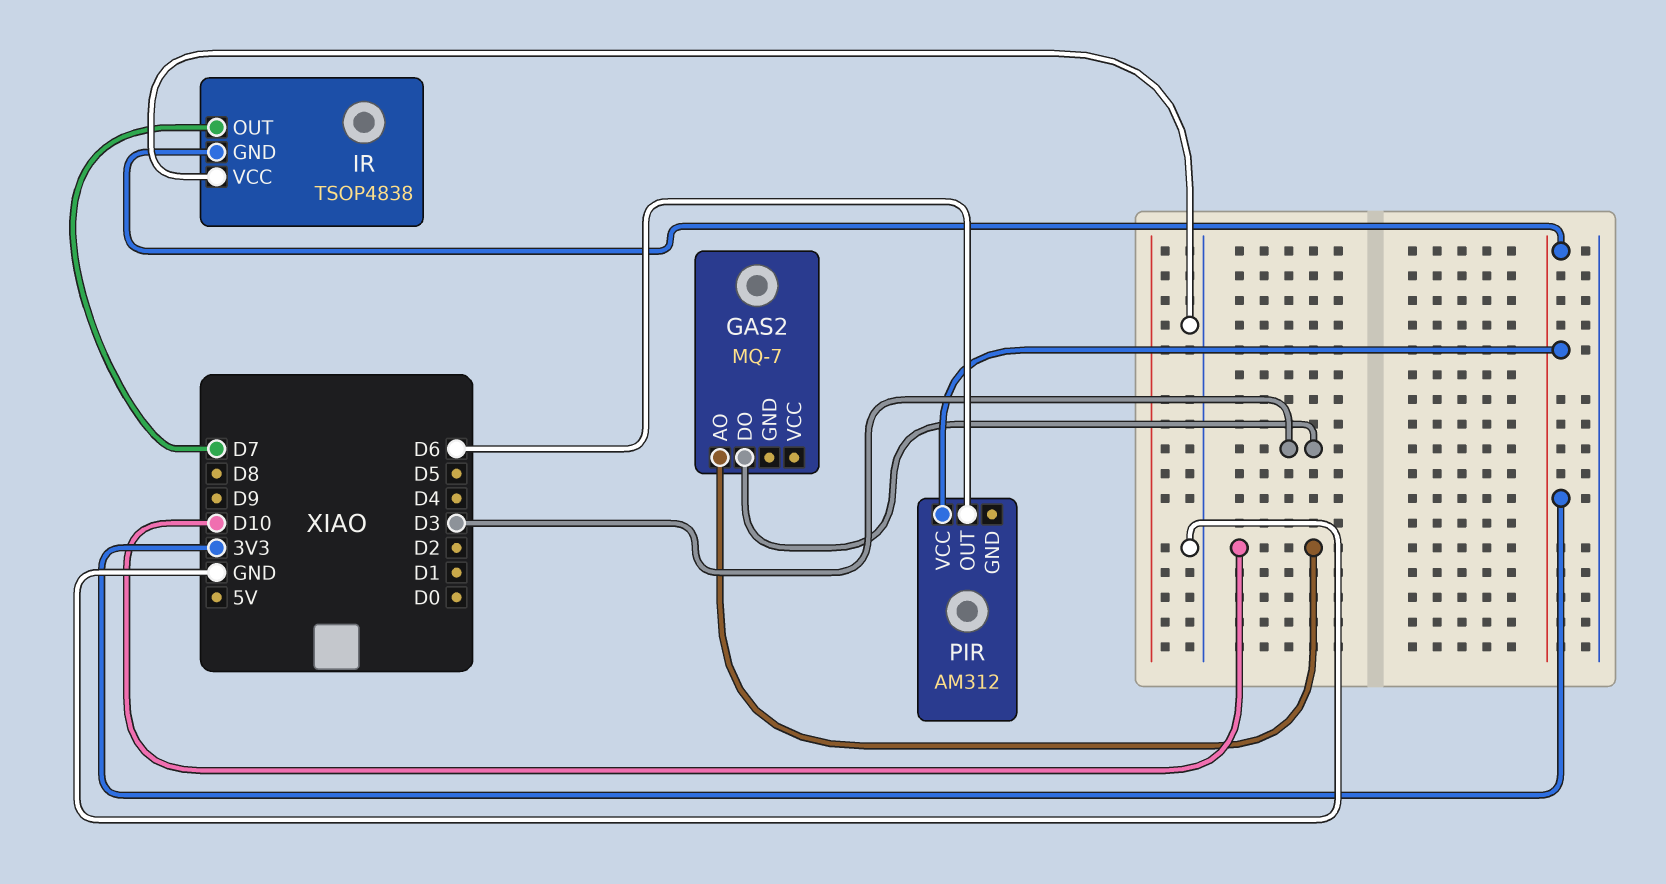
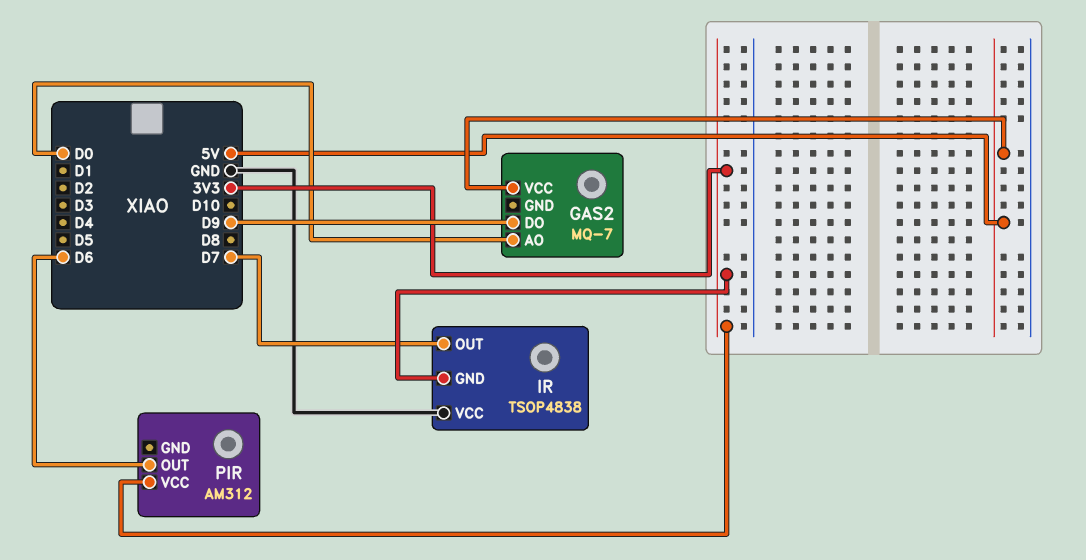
GAS2 pin AO: D10 -> D0
GAS2 pin DO: D3 -> D9
GAS2 pin VCC: none -> 5V

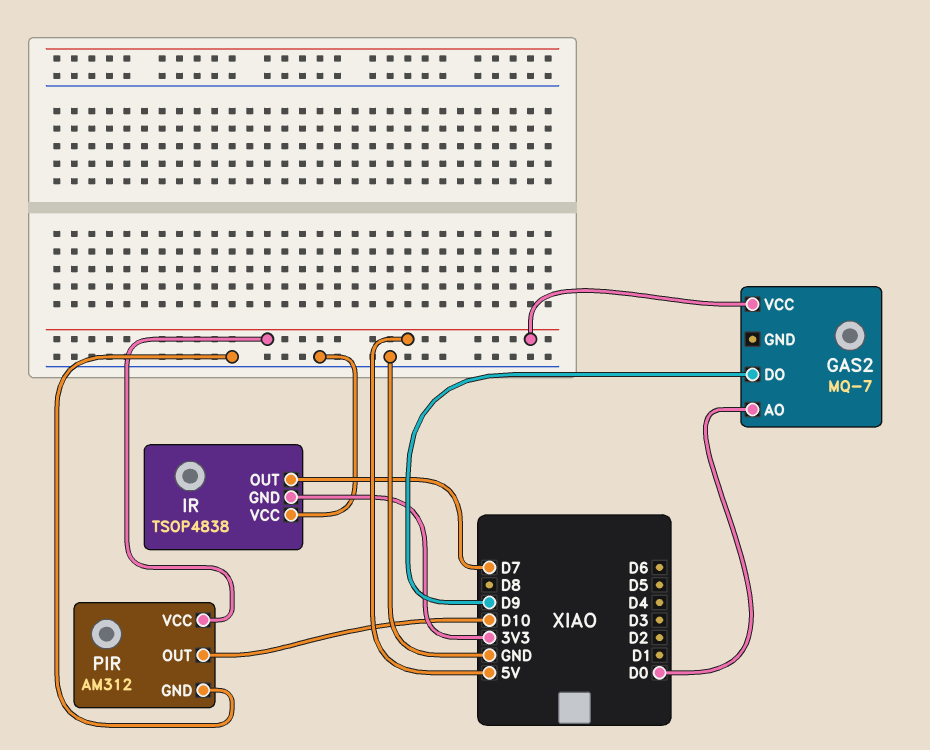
PIR pin GND: none -> GND
PIR pin OUT: D6 -> D10
PIR pin VCC: 3V3 -> 5V

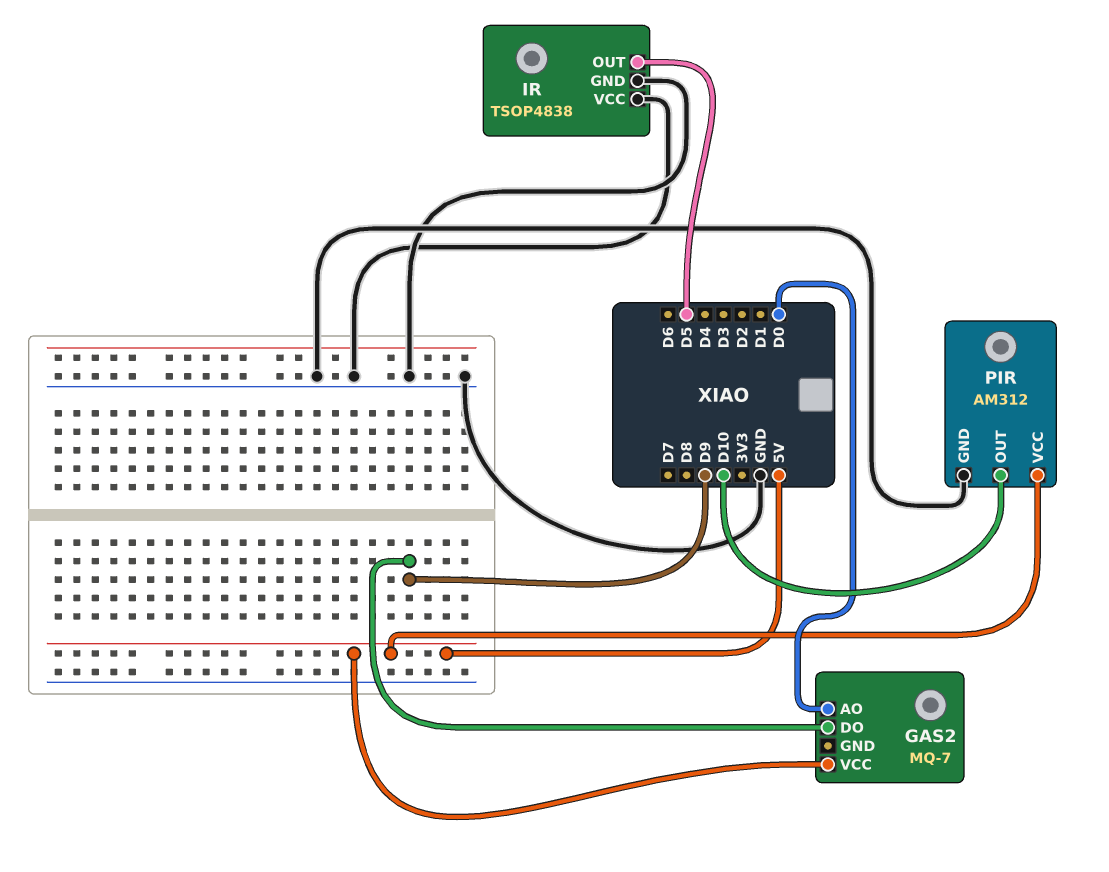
IR pin GND: 3V3 -> GND
IR pin OUT: D7 -> D5

